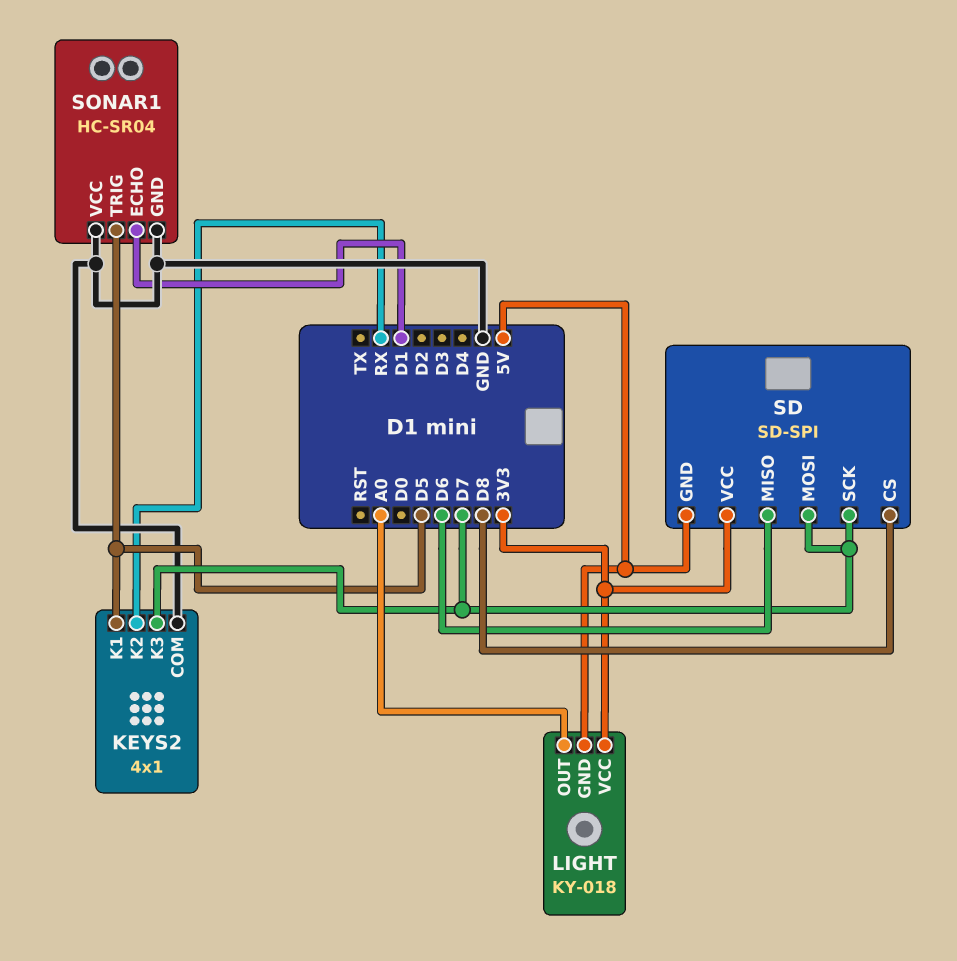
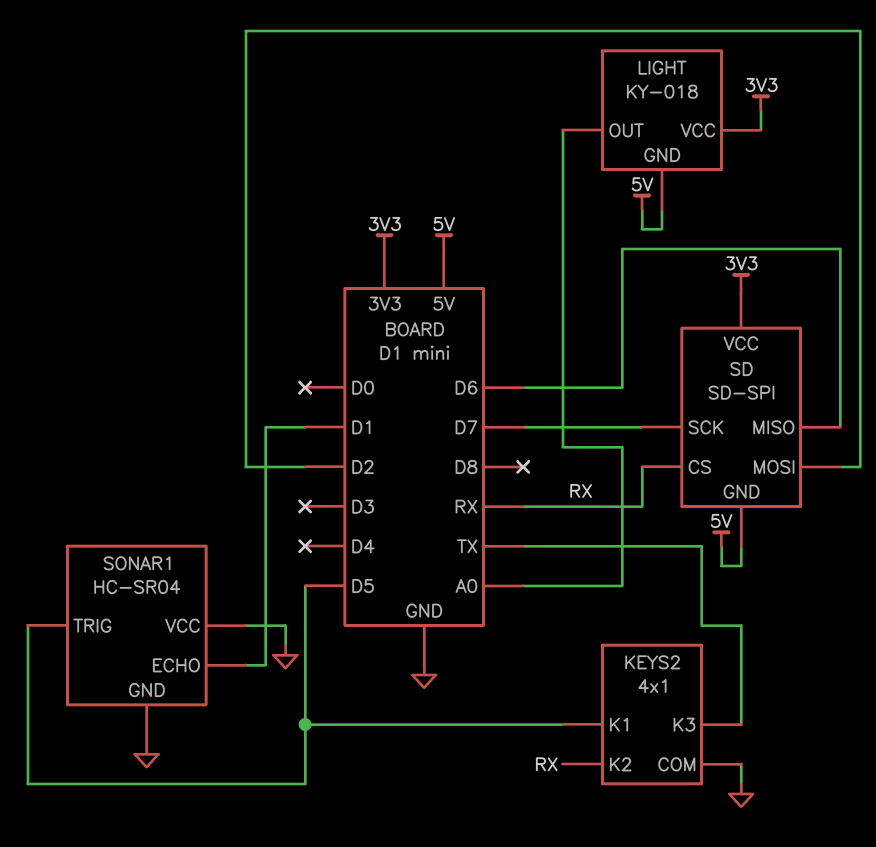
KEYS2 pin K3: D7 -> TX
SD pin CS: D8 -> RX
SD pin MOSI: D7 -> D2

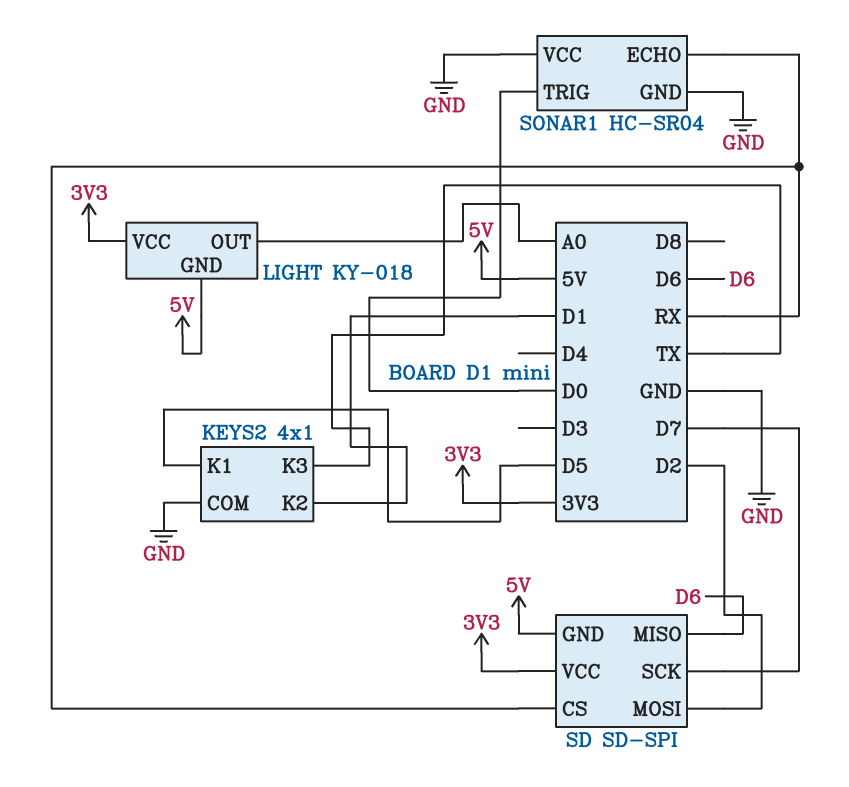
KEYS2 pin K2: RX -> D1
SONAR1 pin ECHO: D1 -> RX
SONAR1 pin TRIG: D5 -> D0

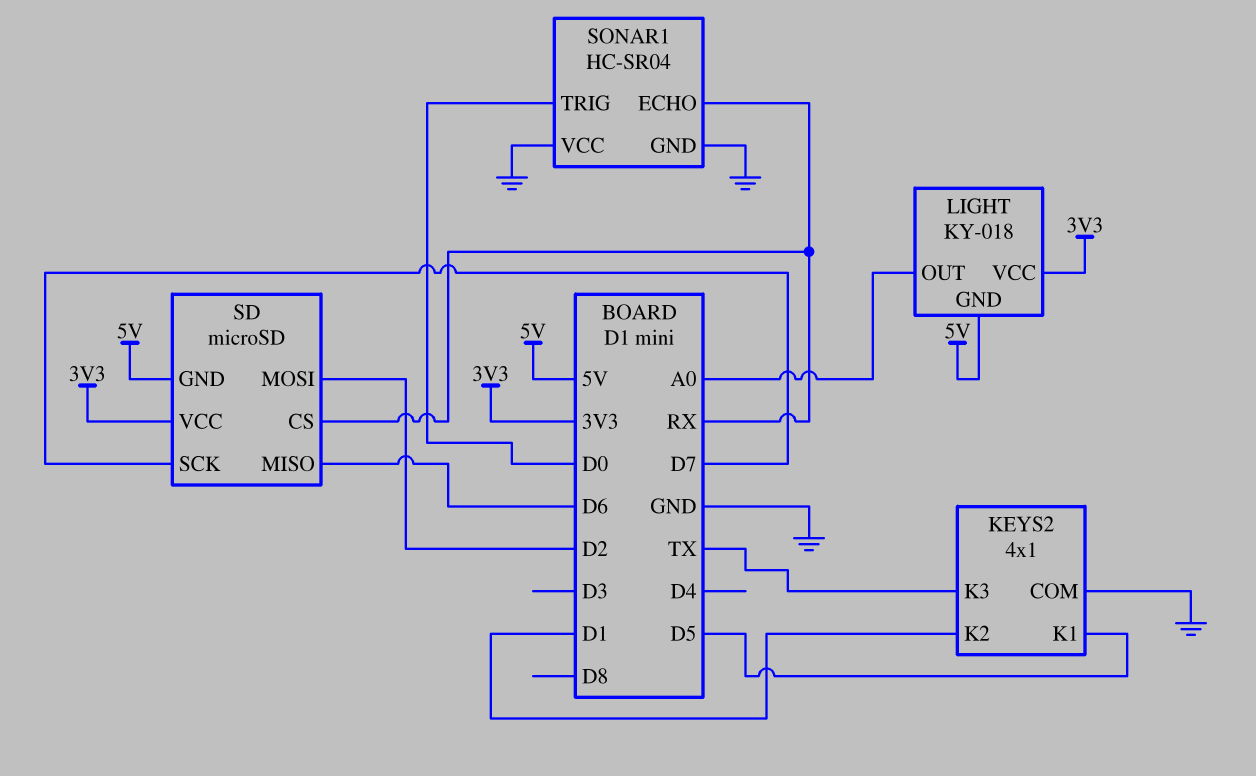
SD: SD-SPI -> microSD

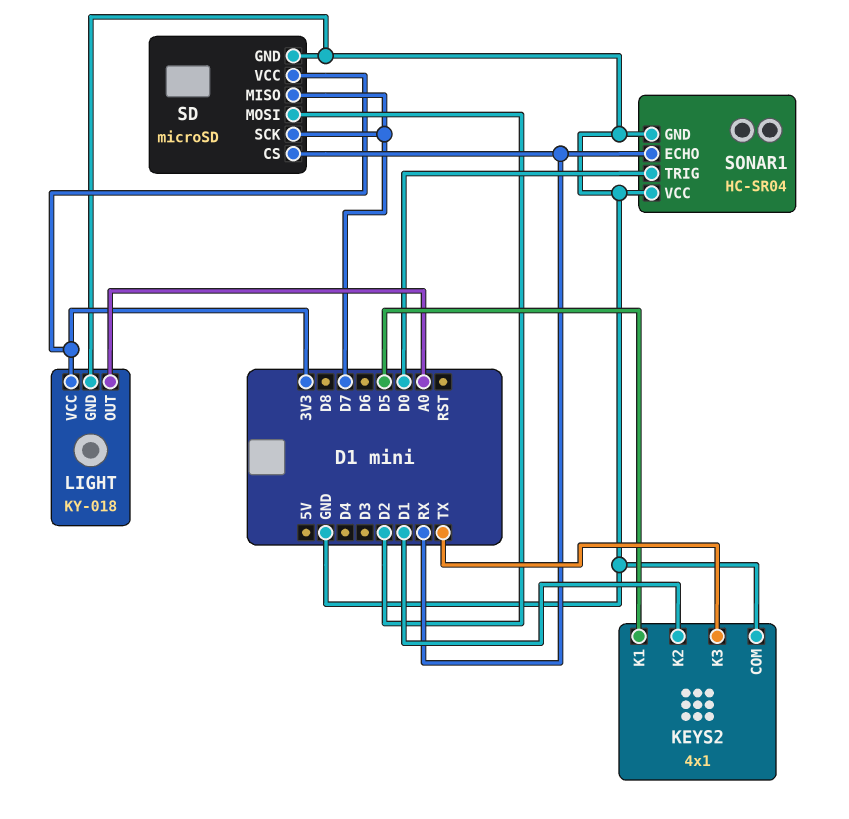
LIGHT pin GND: 5V -> GND
SD pin GND: 5V -> GND
SD pin MISO: D6 -> D7

